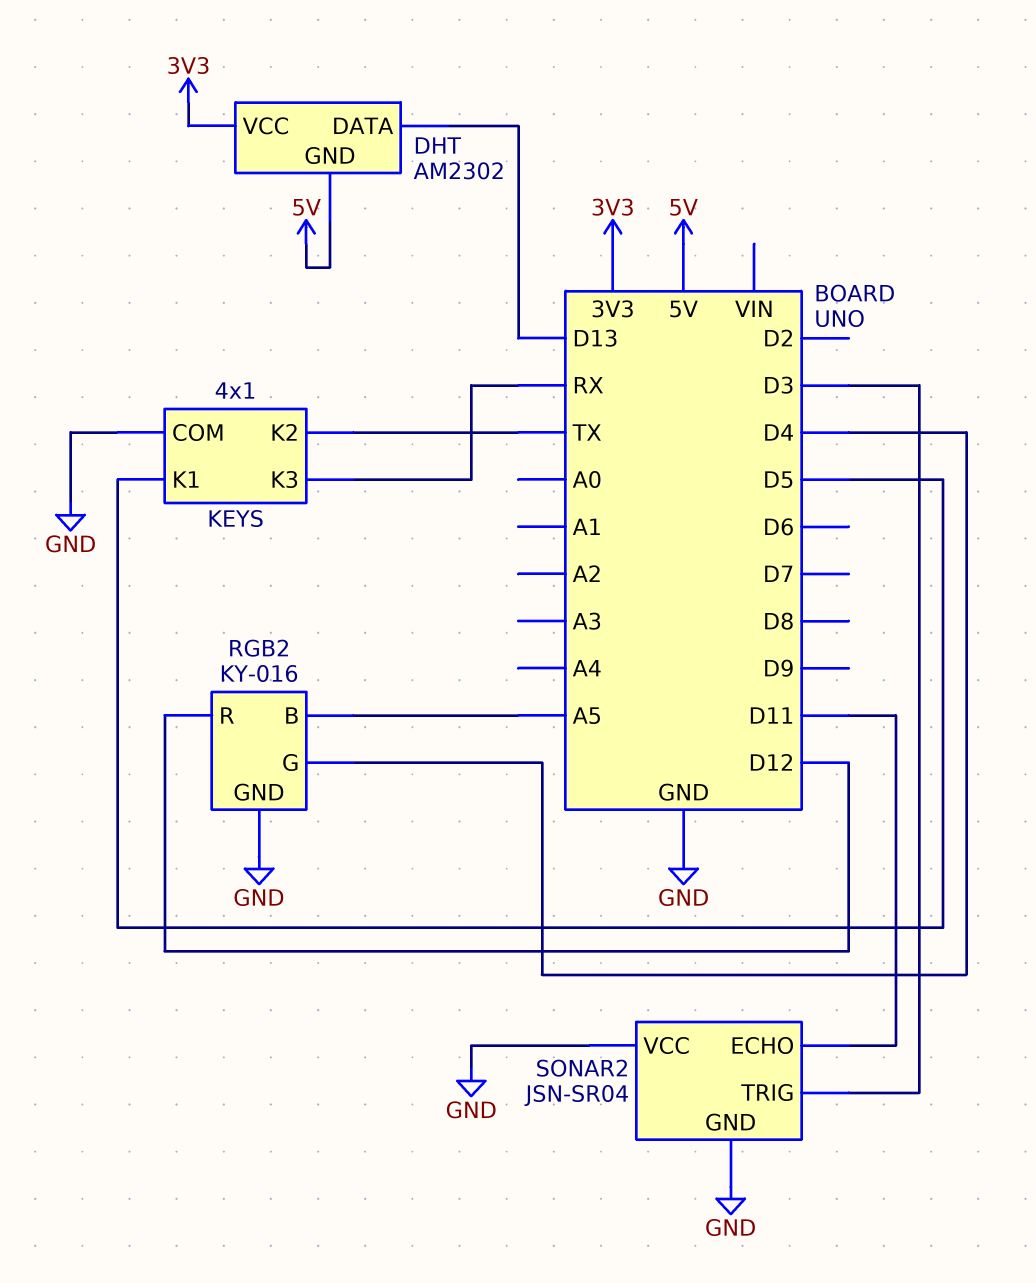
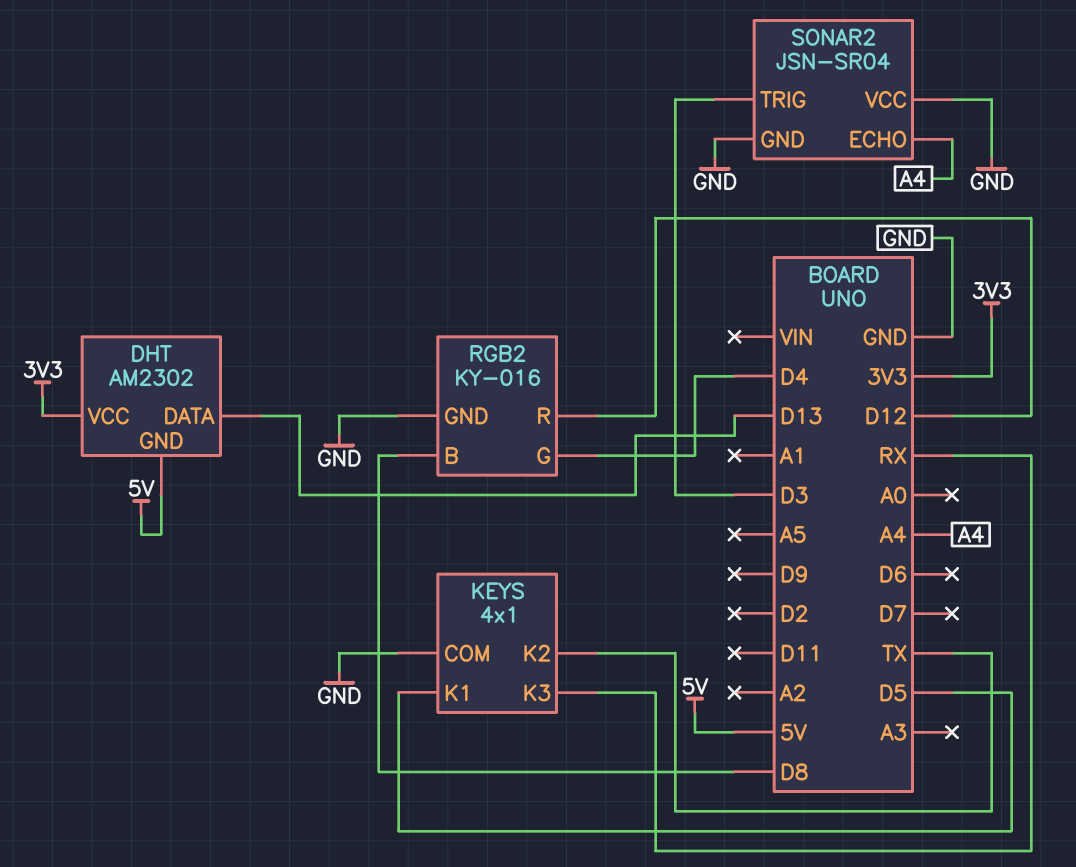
RGB2 pin B: A5 -> D8
SONAR2 pin ECHO: D11 -> A4

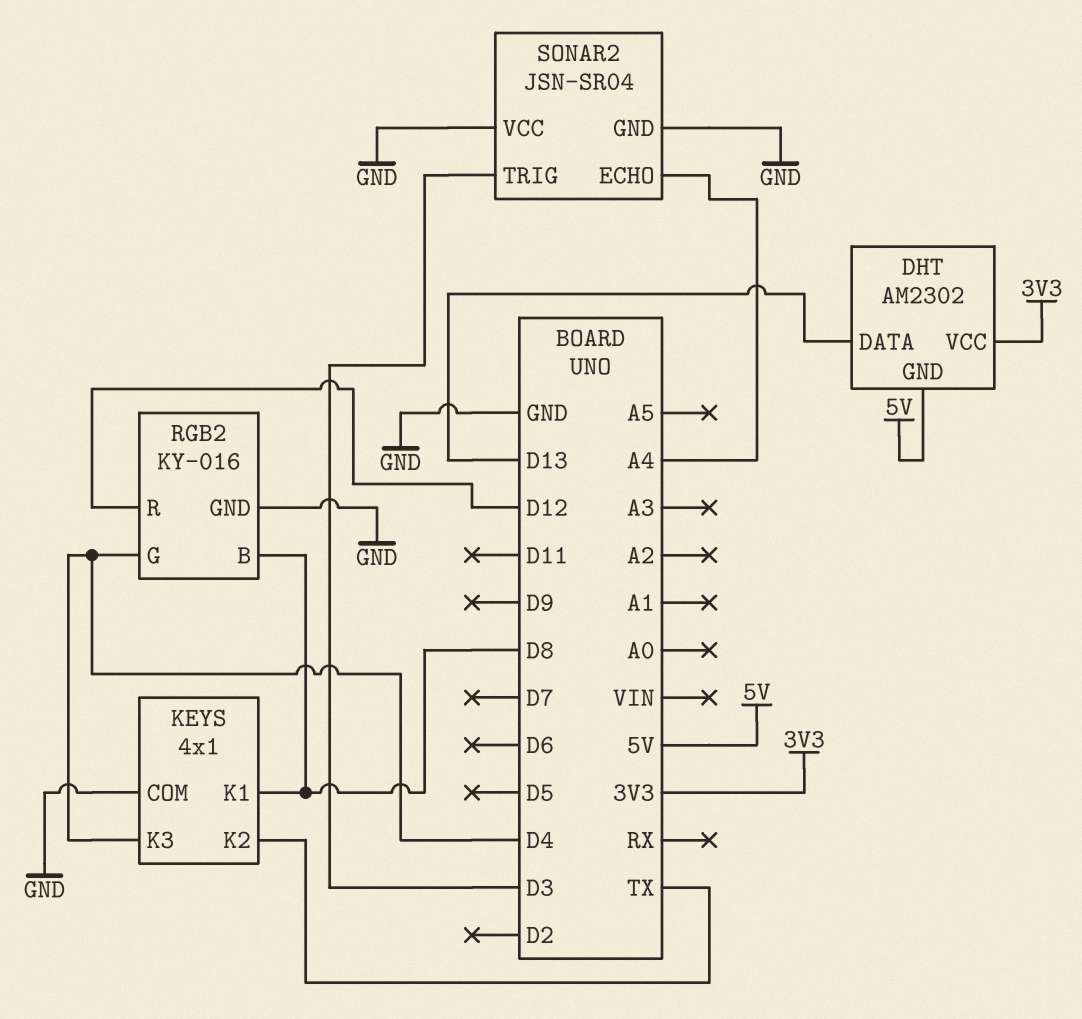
KEYS pin K1: D5 -> D8
KEYS pin K3: RX -> D4

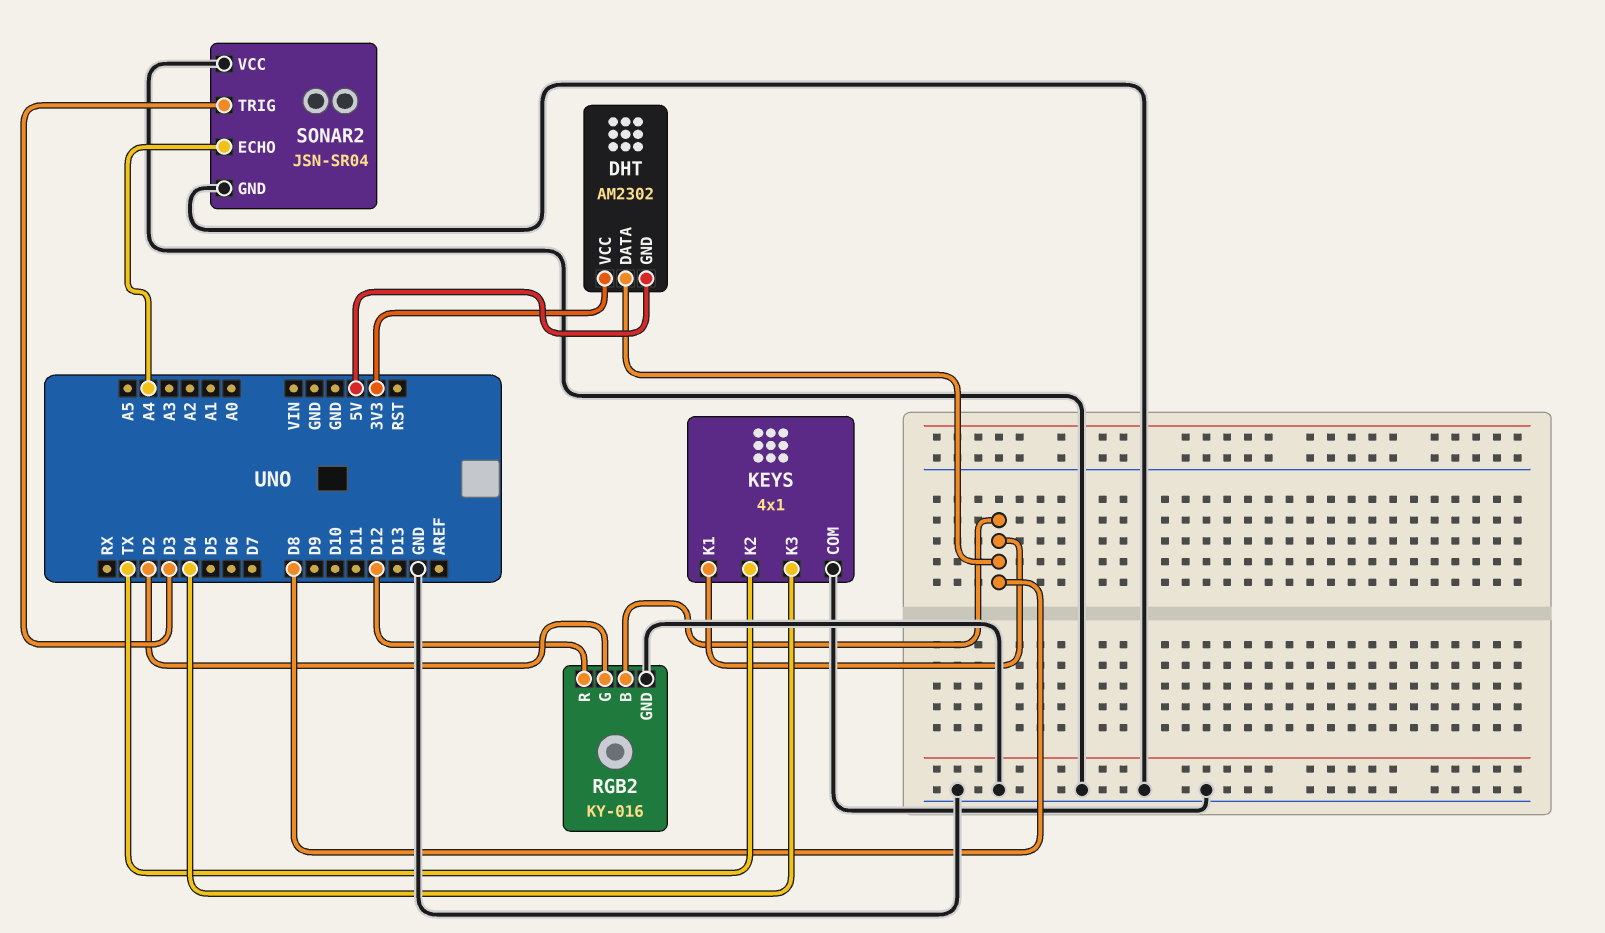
DHT pin DATA: D13 -> D8
RGB2 pin G: D4 -> D2

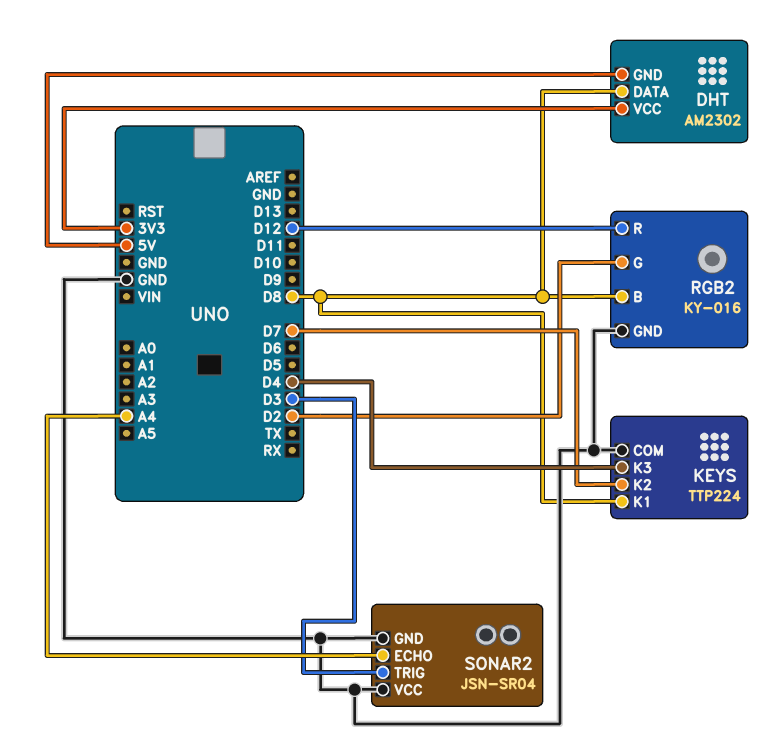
KEYS: 4x1 -> TTP224
KEYS pin K2: TX -> D7

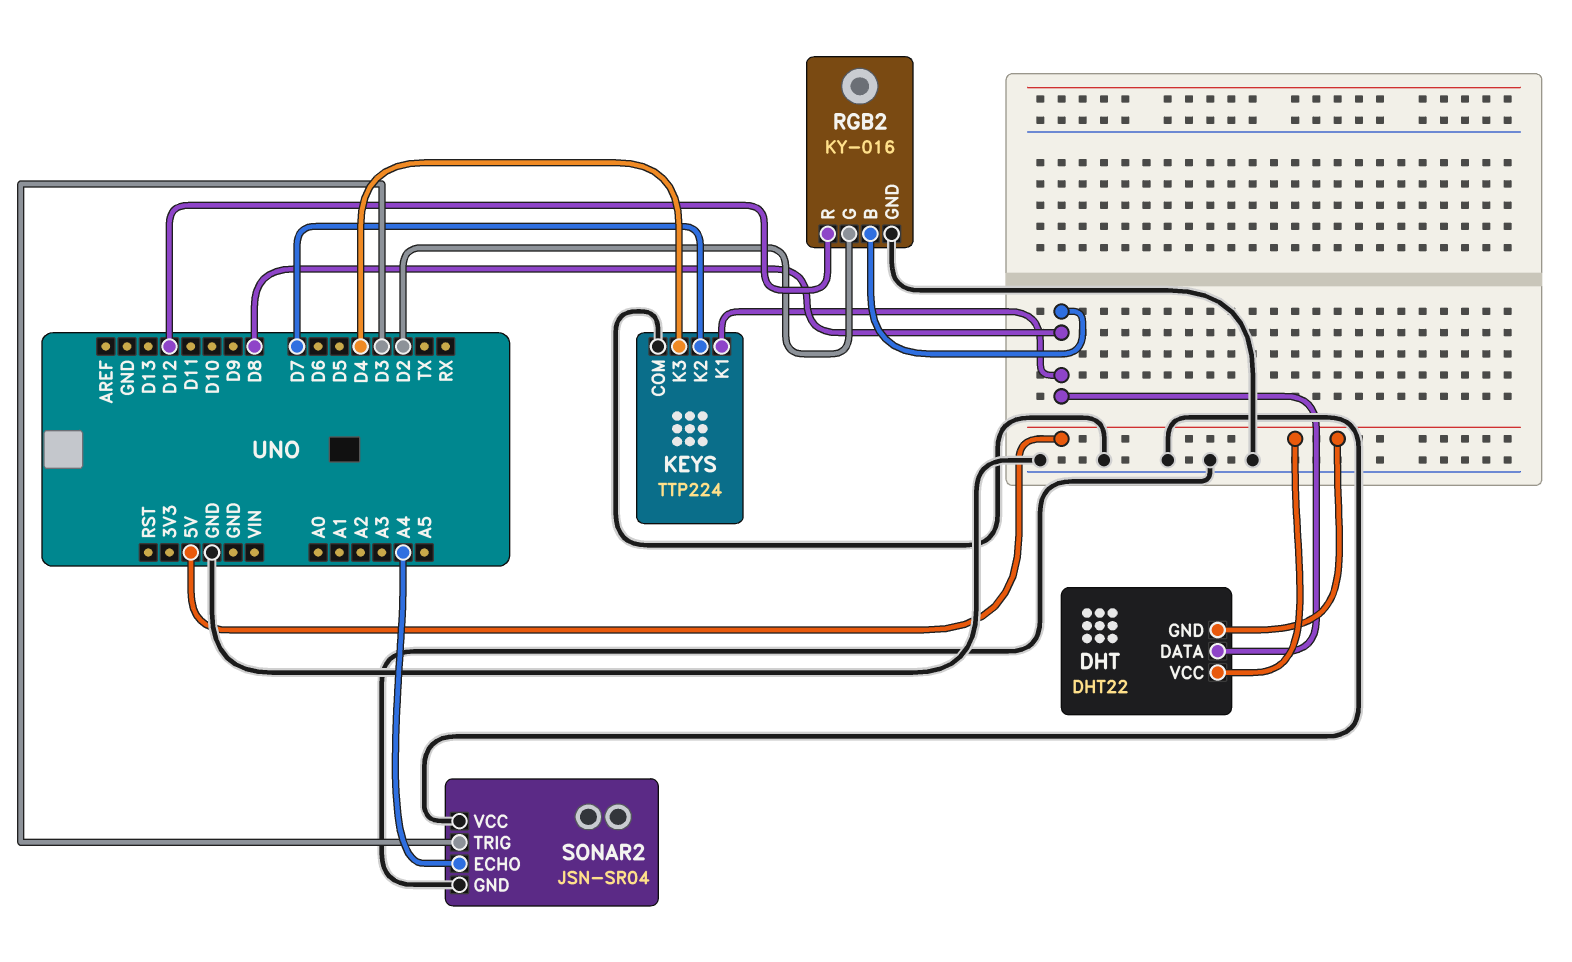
DHT: AM2302 -> DHT22
DHT pin VCC: 3V3 -> 5V

